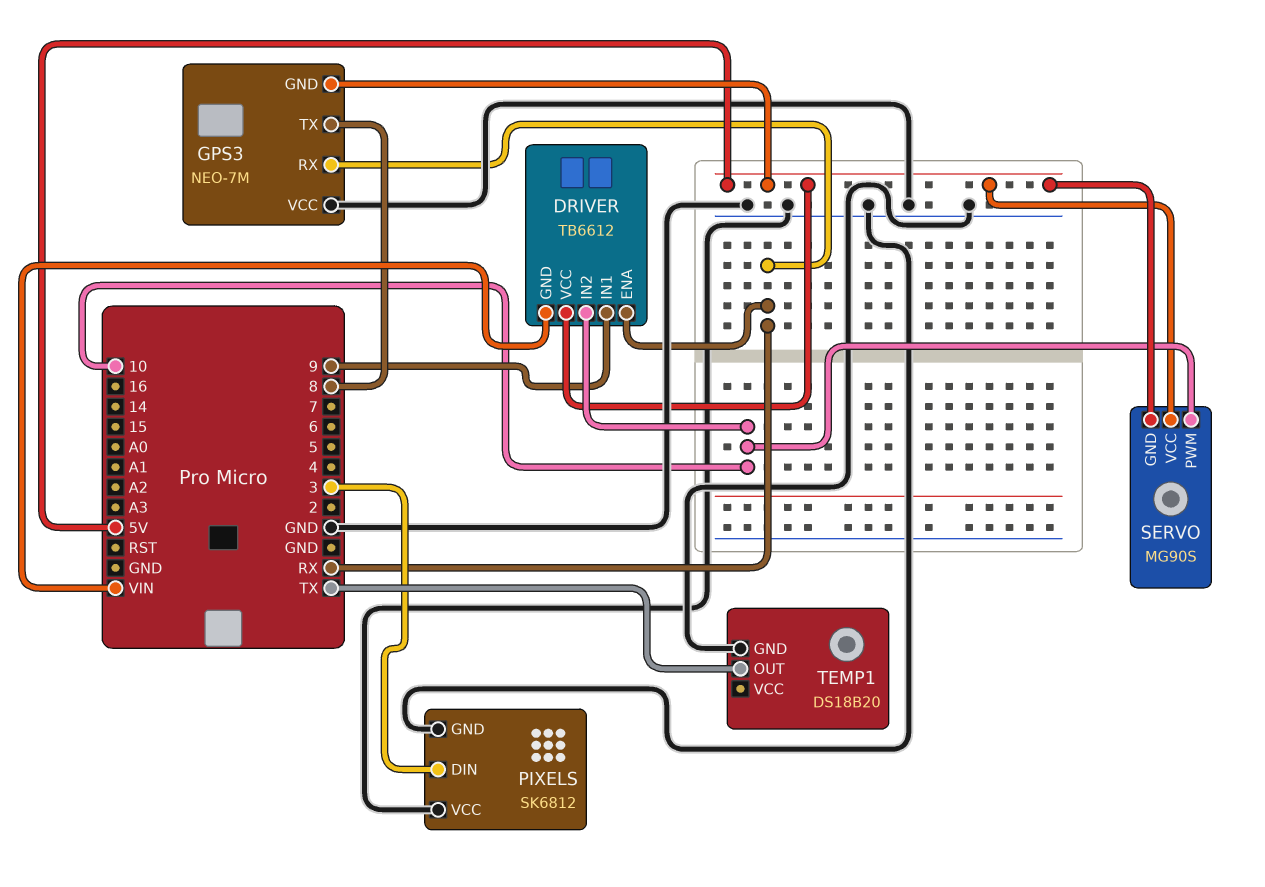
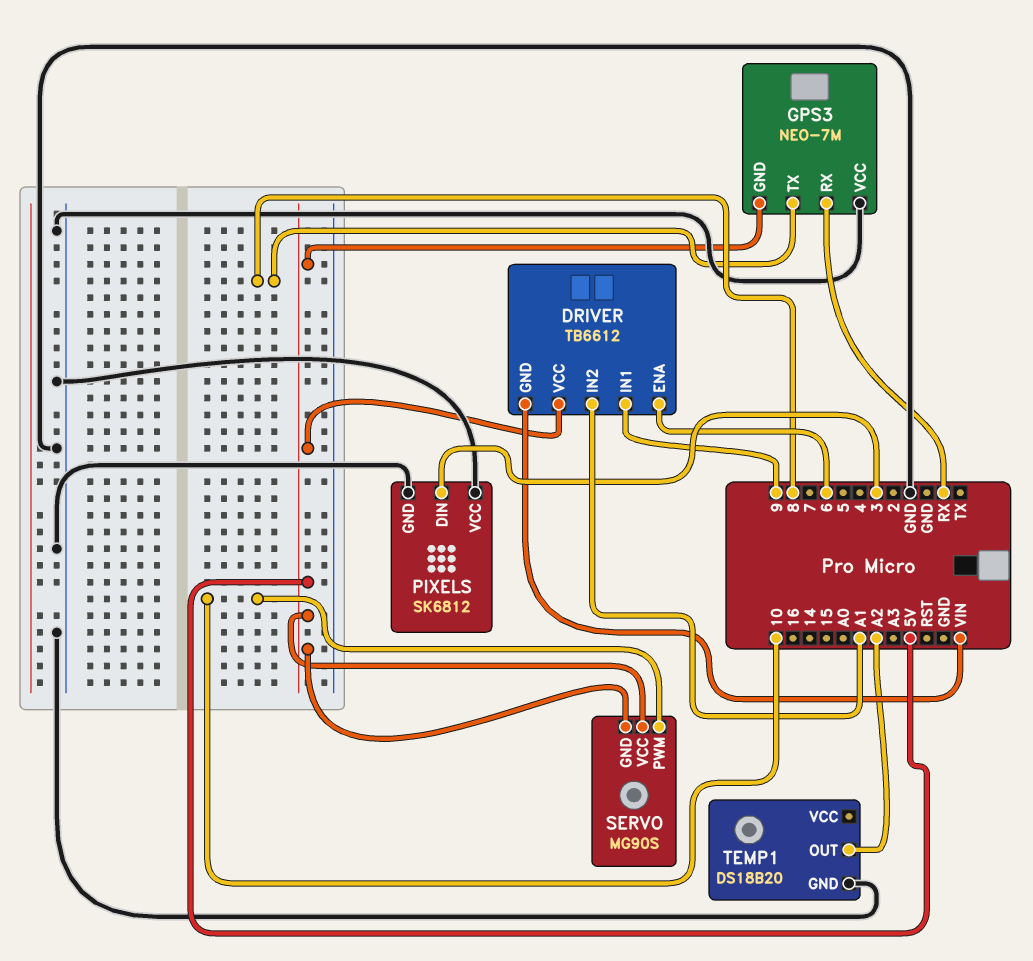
DRIVER pin ENA: RX -> 6
DRIVER pin IN2: 10 -> A1
TEMP1 pin OUT: TX -> A2

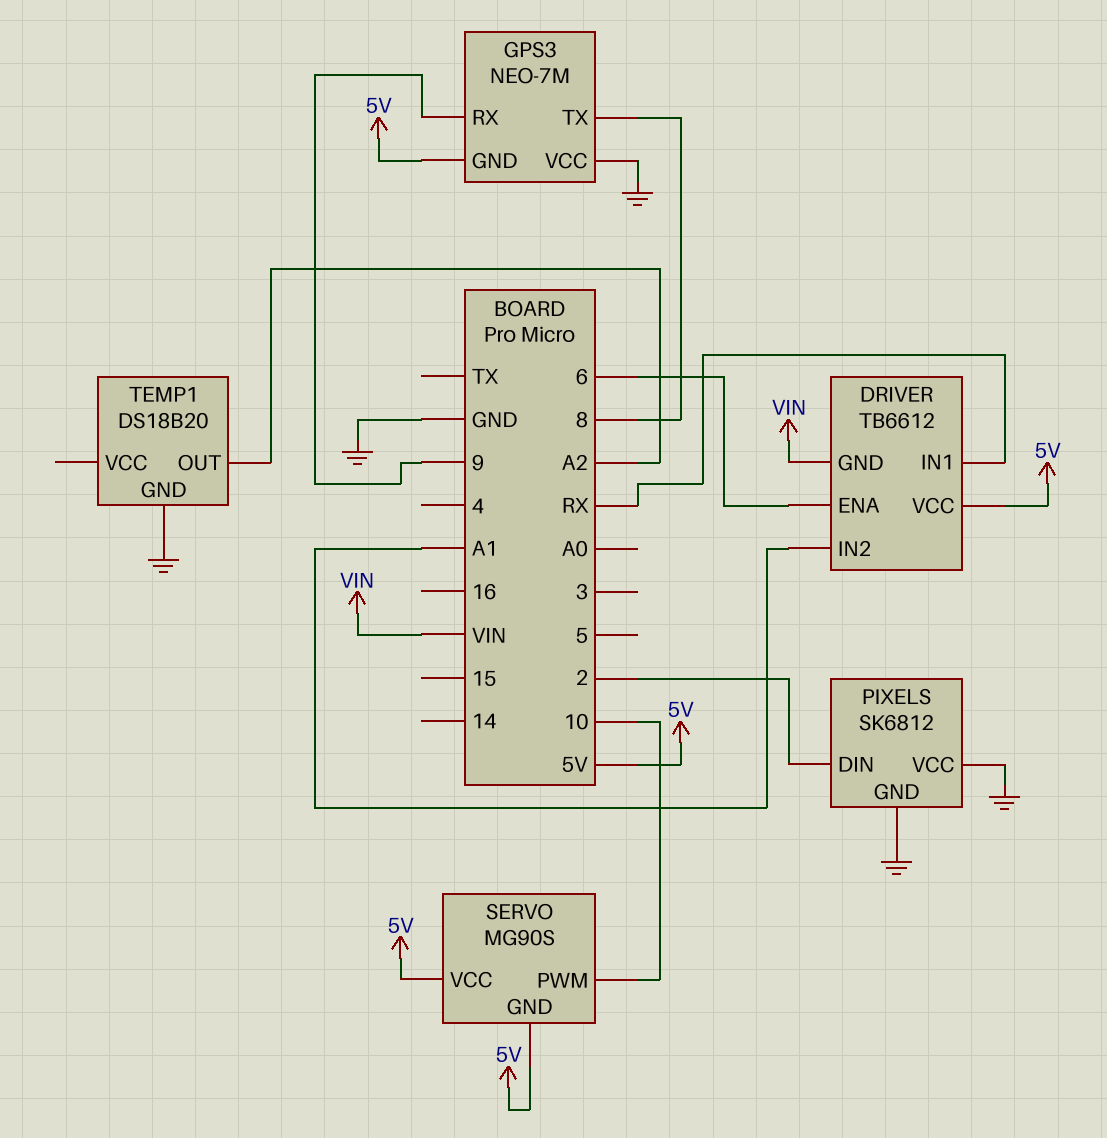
DRIVER pin IN1: 9 -> RX
GPS3 pin RX: RX -> 9
PIXELS pin DIN: 3 -> 2

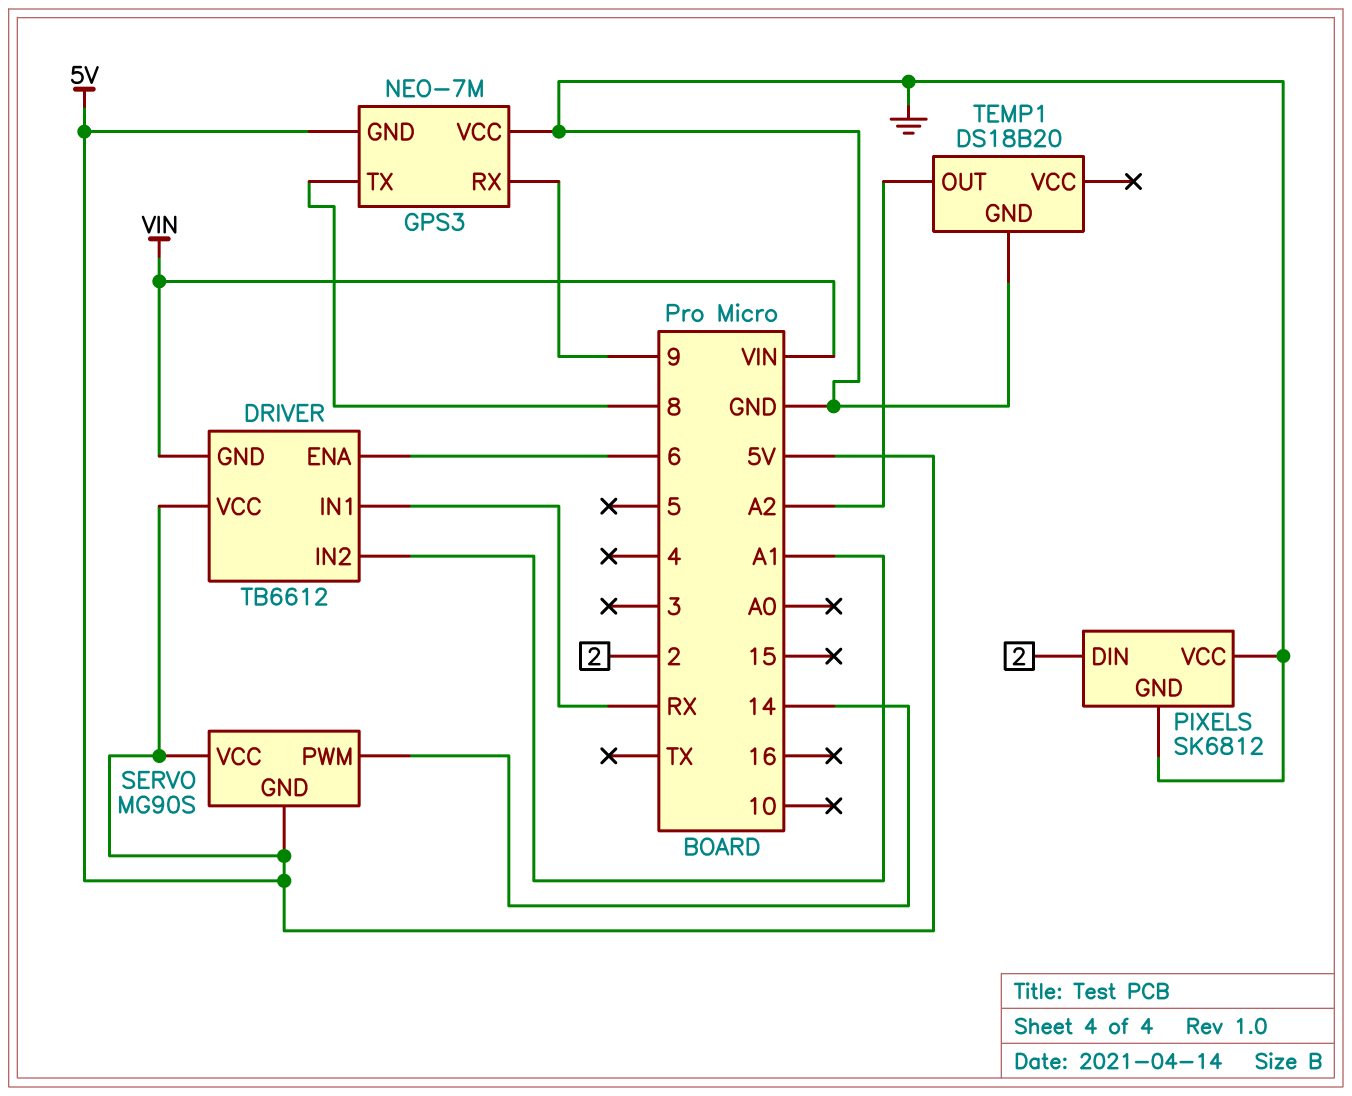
SERVO pin PWM: 10 -> 14

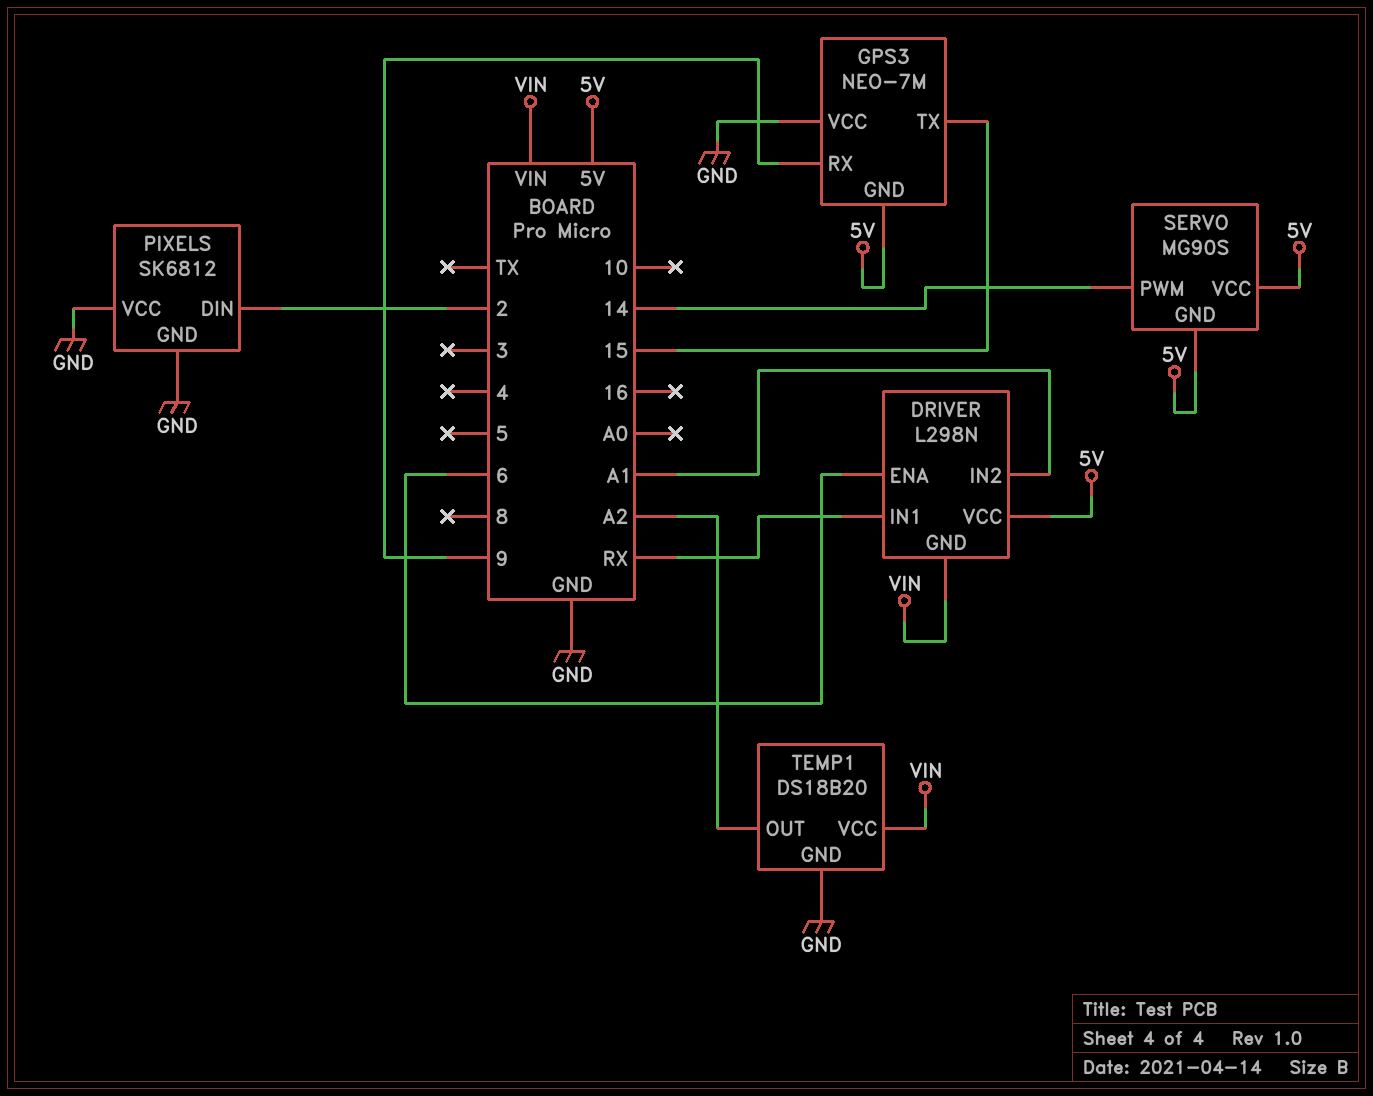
DRIVER: TB6612 -> L298N
GPS3 pin TX: 8 -> 15
TEMP1 pin VCC: none -> VIN

